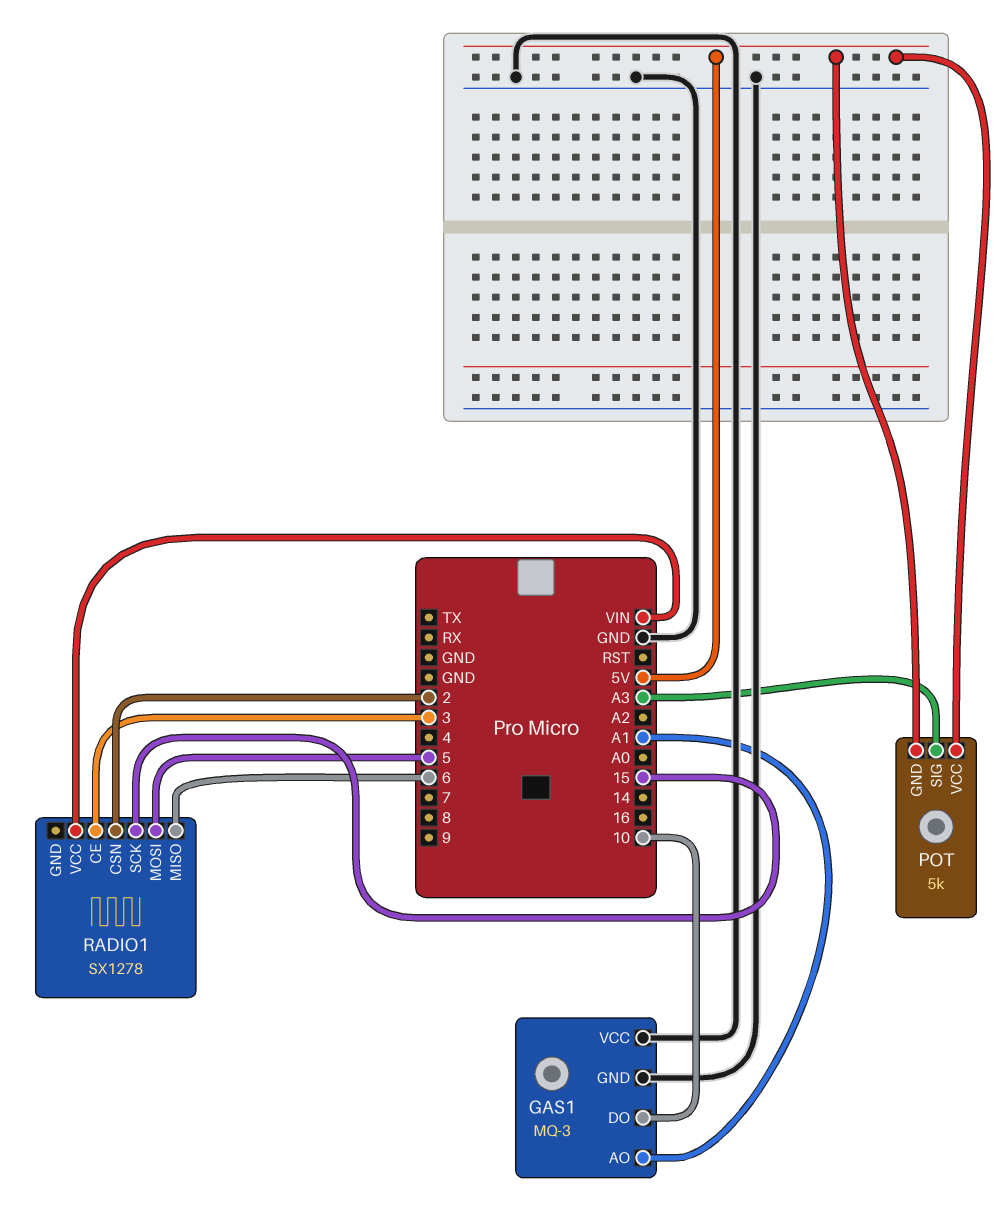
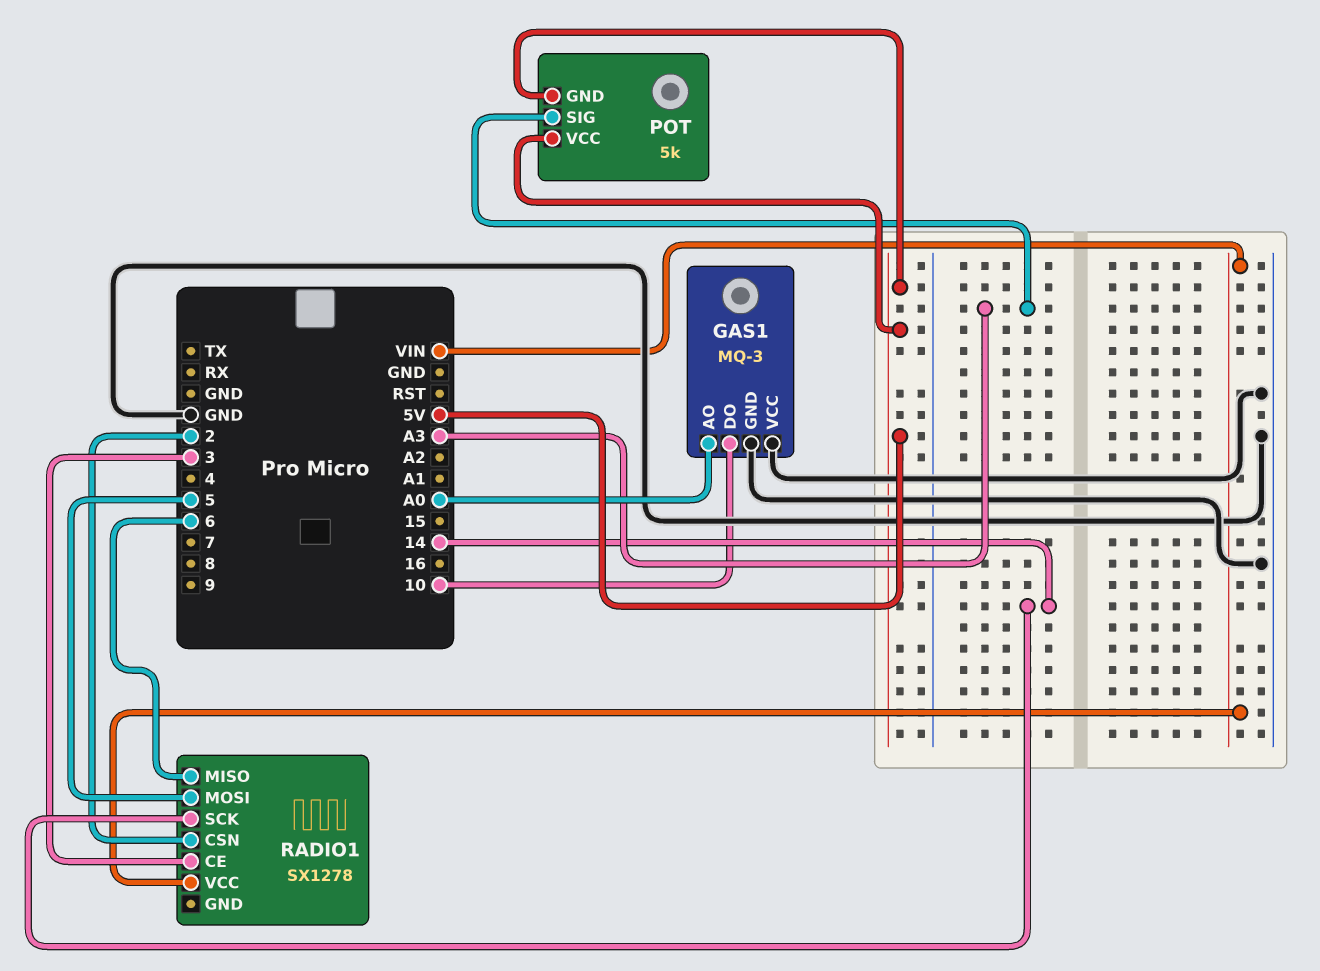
GAS1 pin AO: A1 -> A0
RADIO1 pin SCK: 15 -> 14

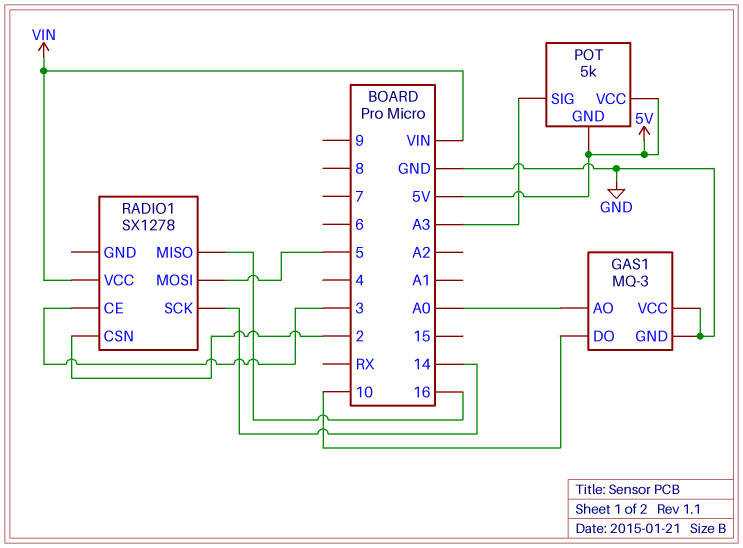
RADIO1 pin MISO: 6 -> 16

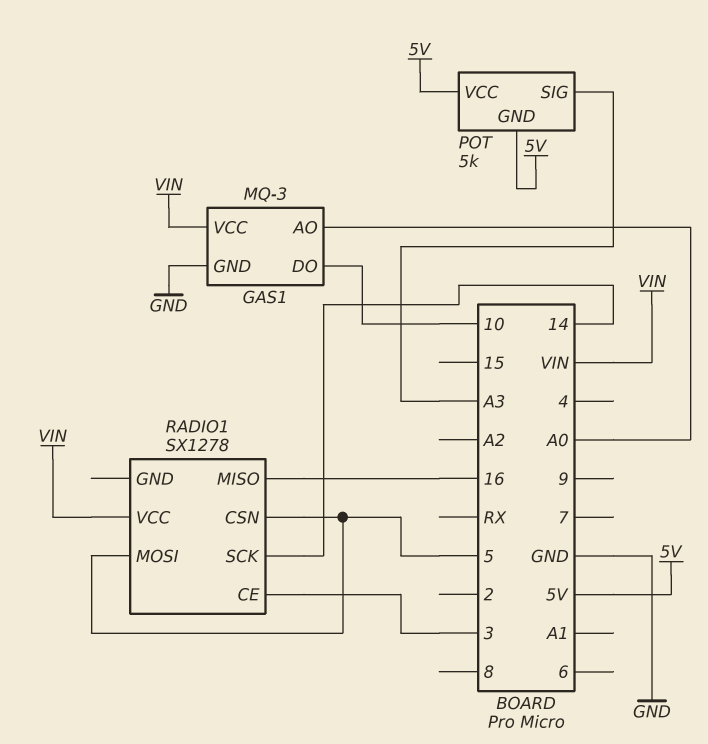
GAS1 pin VCC: GND -> VIN
RADIO1 pin CSN: 2 -> 5

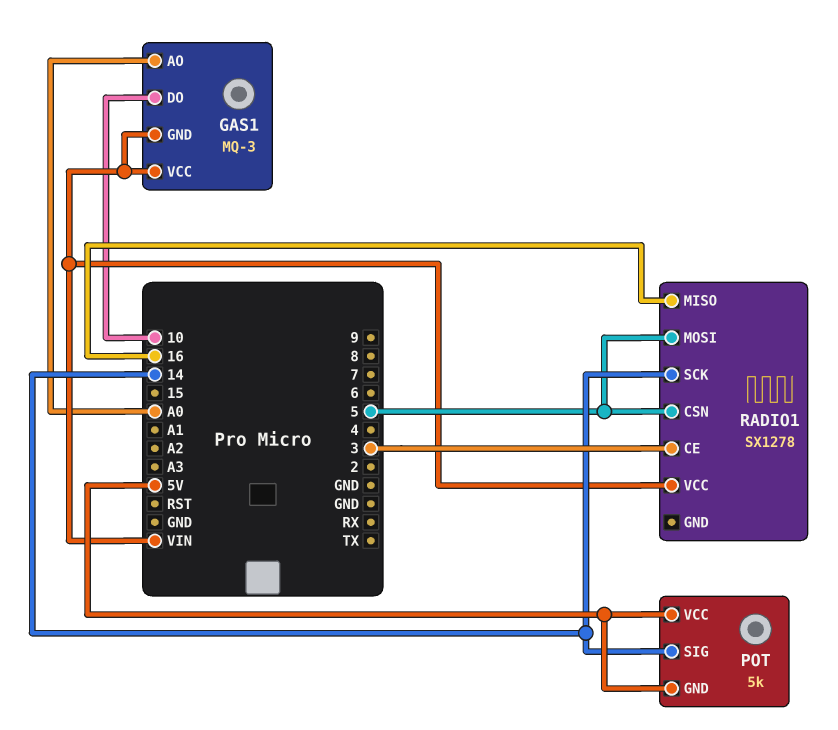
GAS1 pin GND: GND -> VIN
POT pin SIG: A3 -> 14

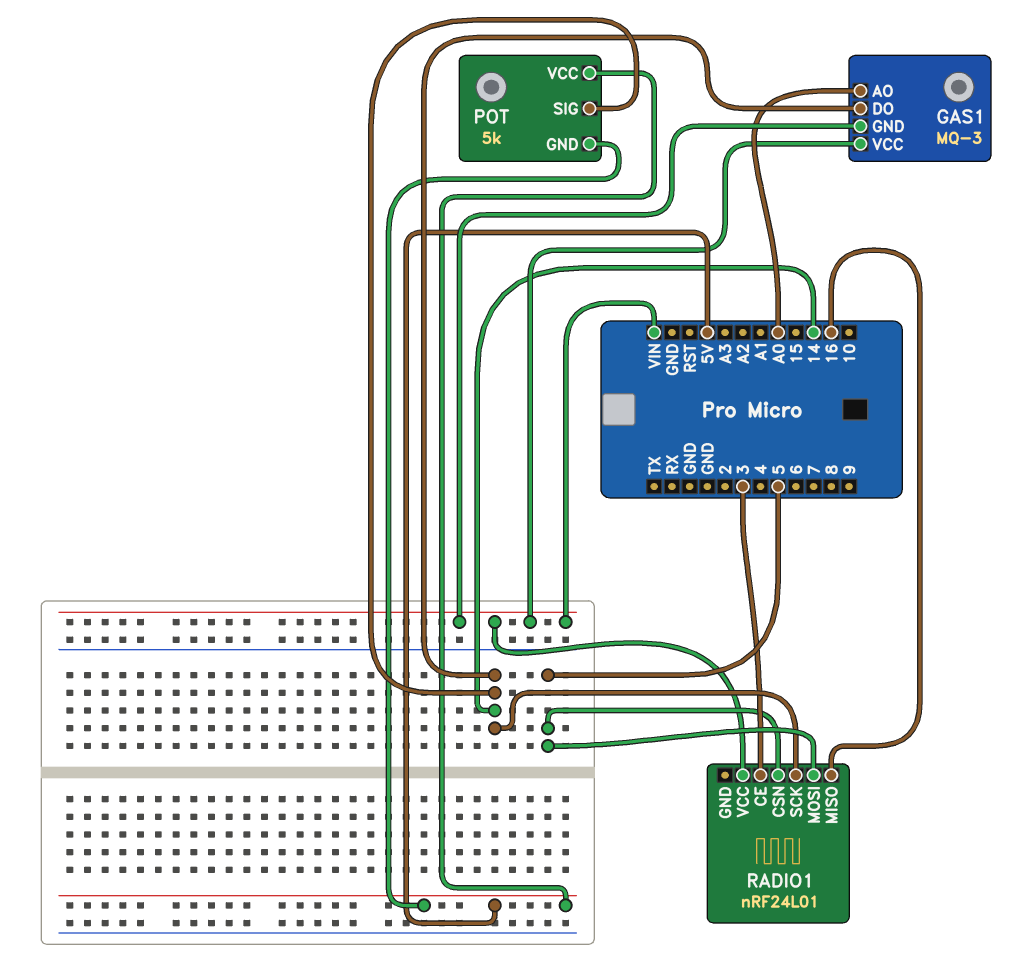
GAS1 pin DO: 10 -> 14
RADIO1: SX1278 -> nRF24L01

